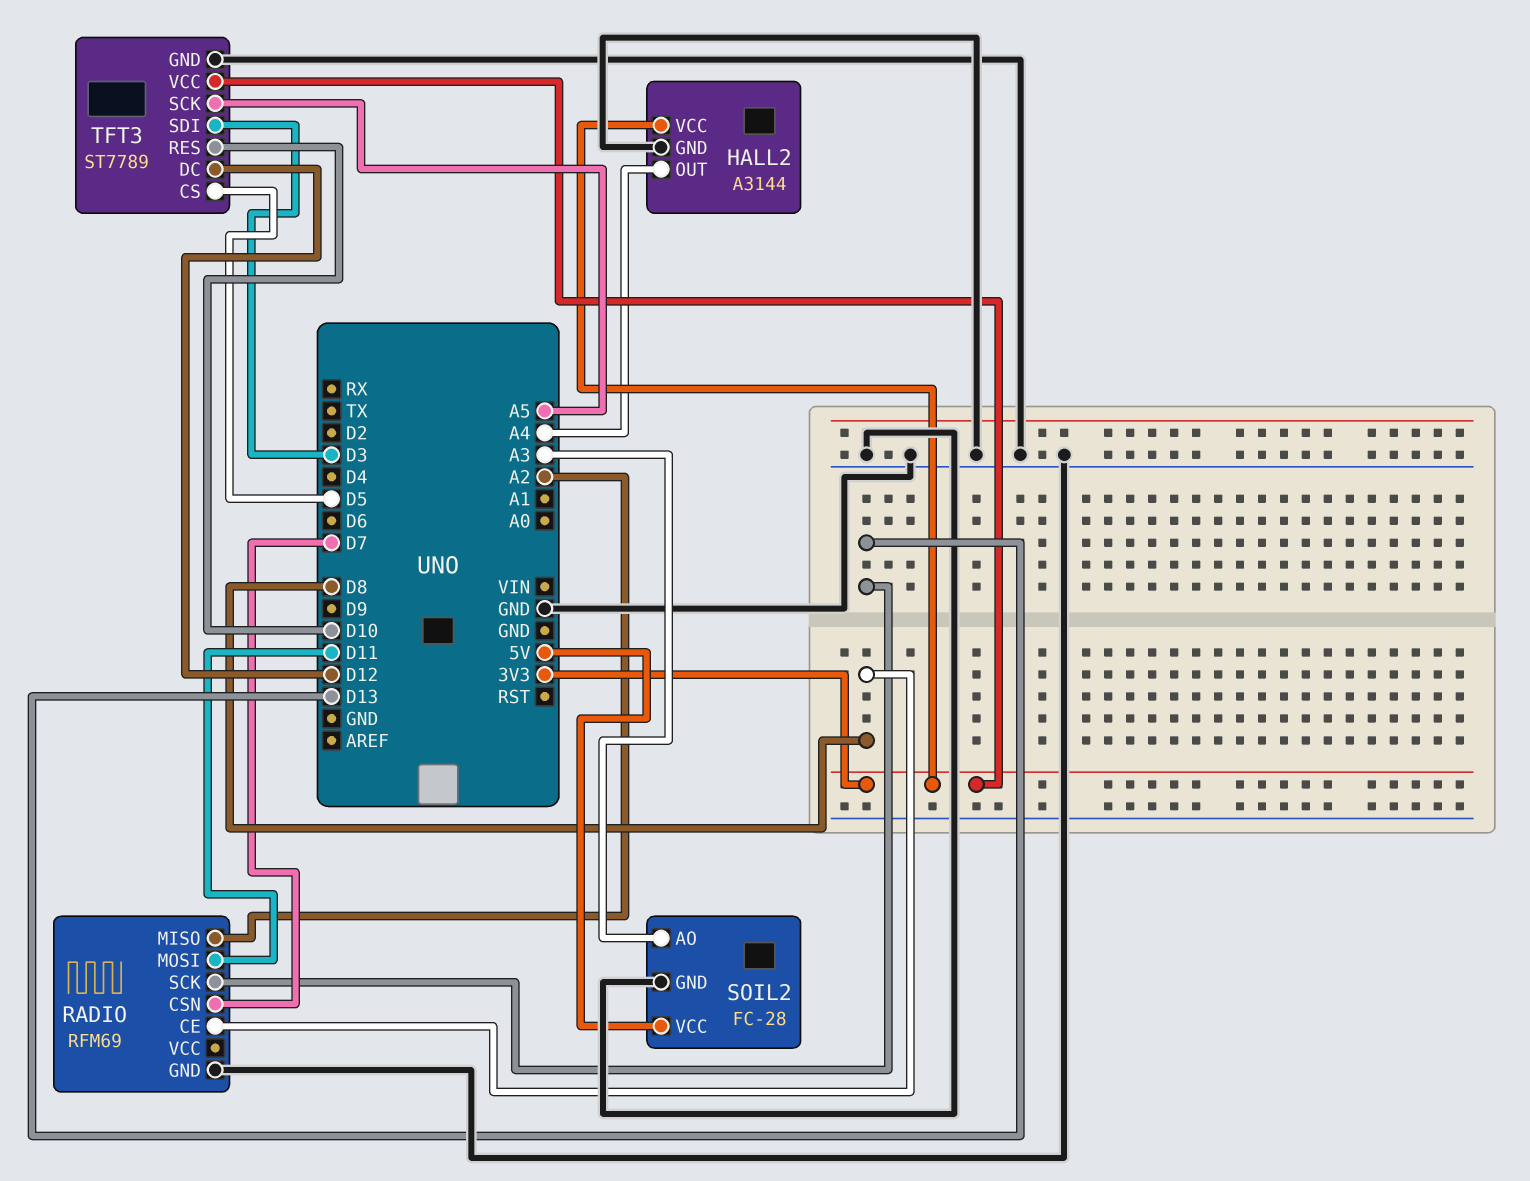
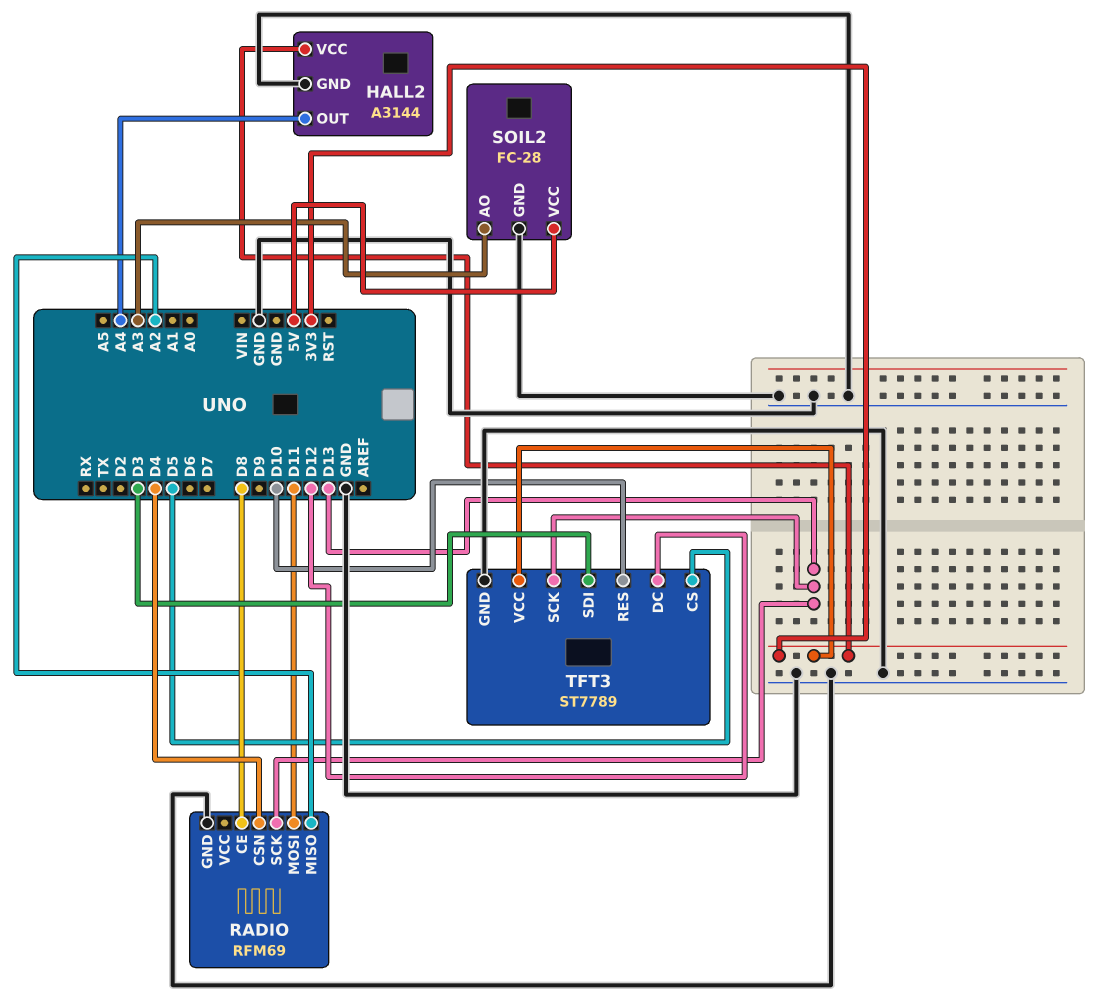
RADIO pin CSN: D7 -> D4
TFT3 pin SCK: A5 -> D13

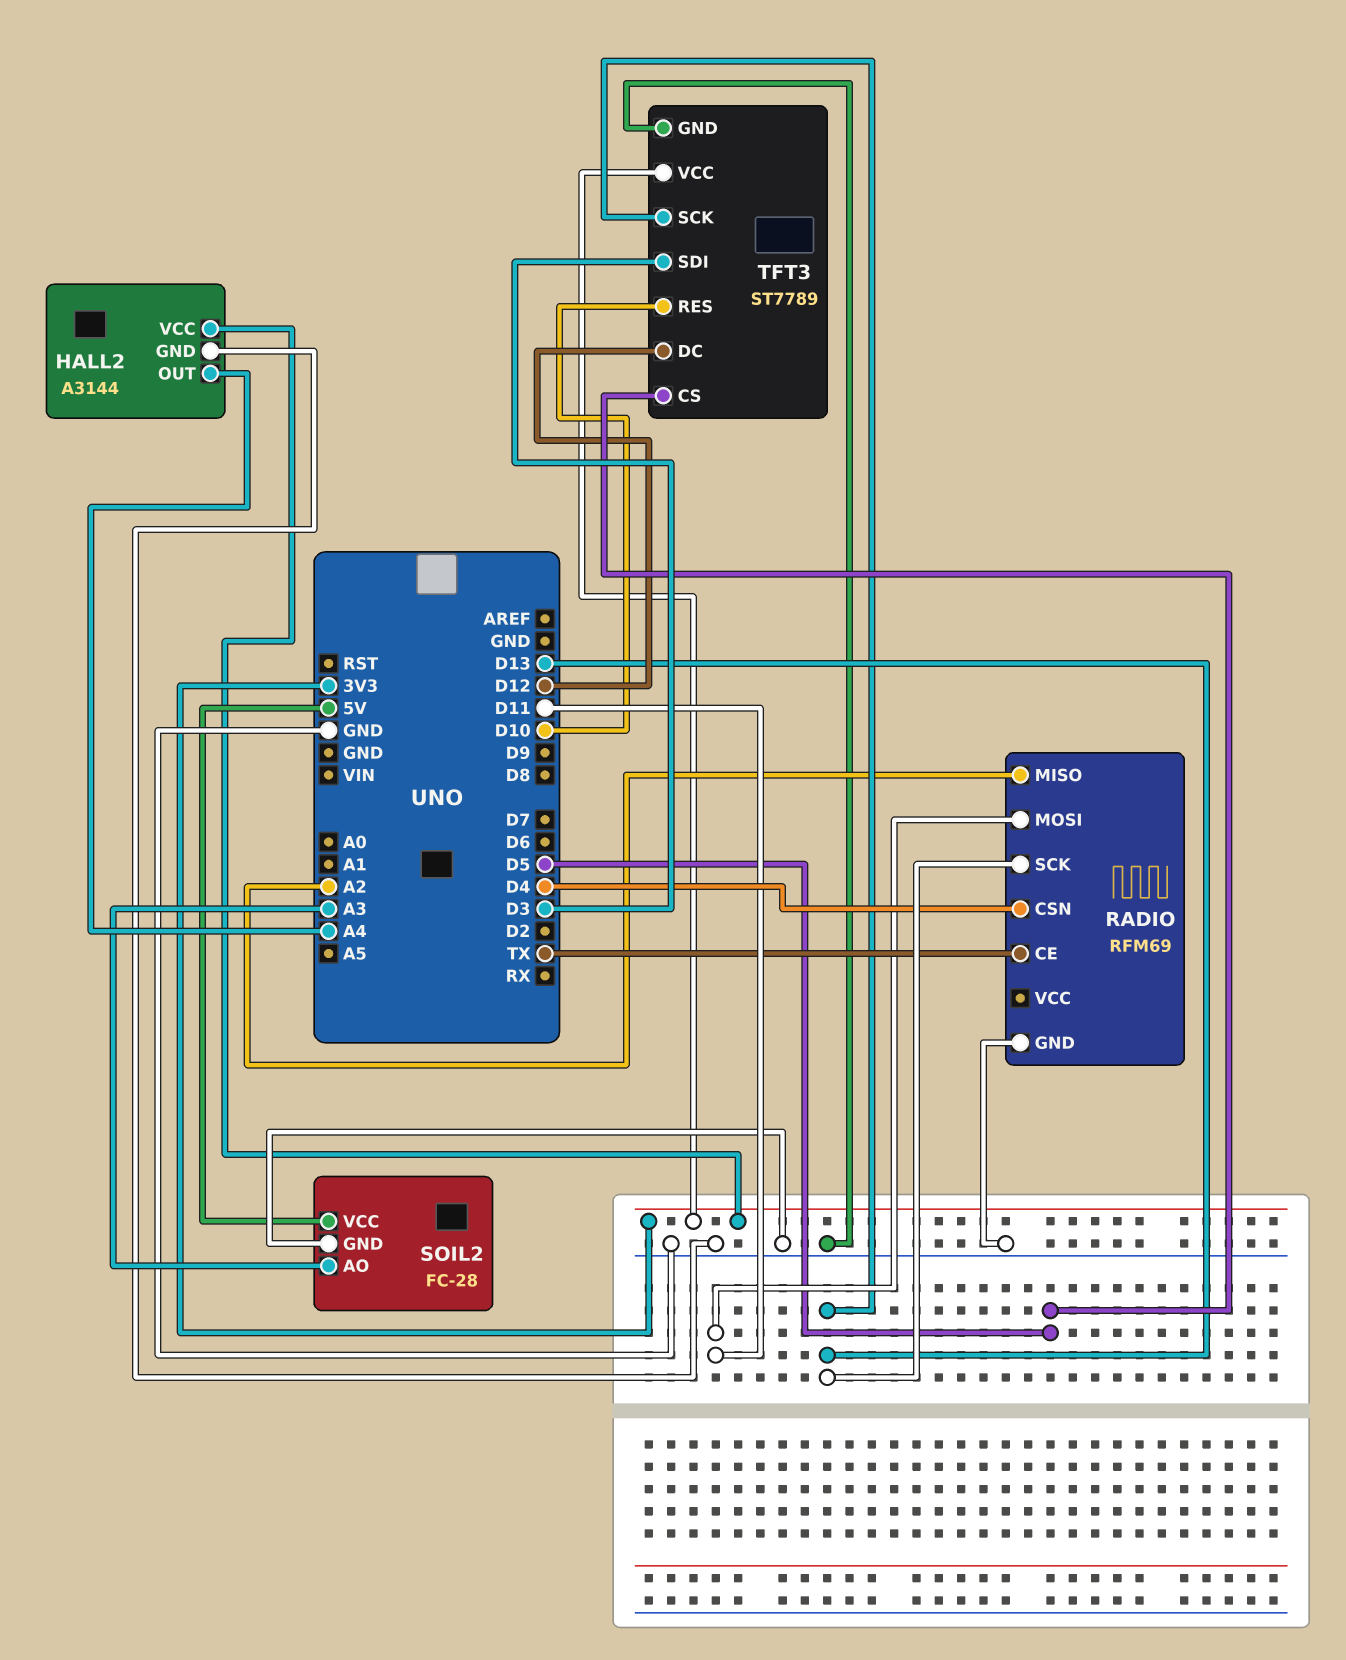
RADIO pin CE: D8 -> TX

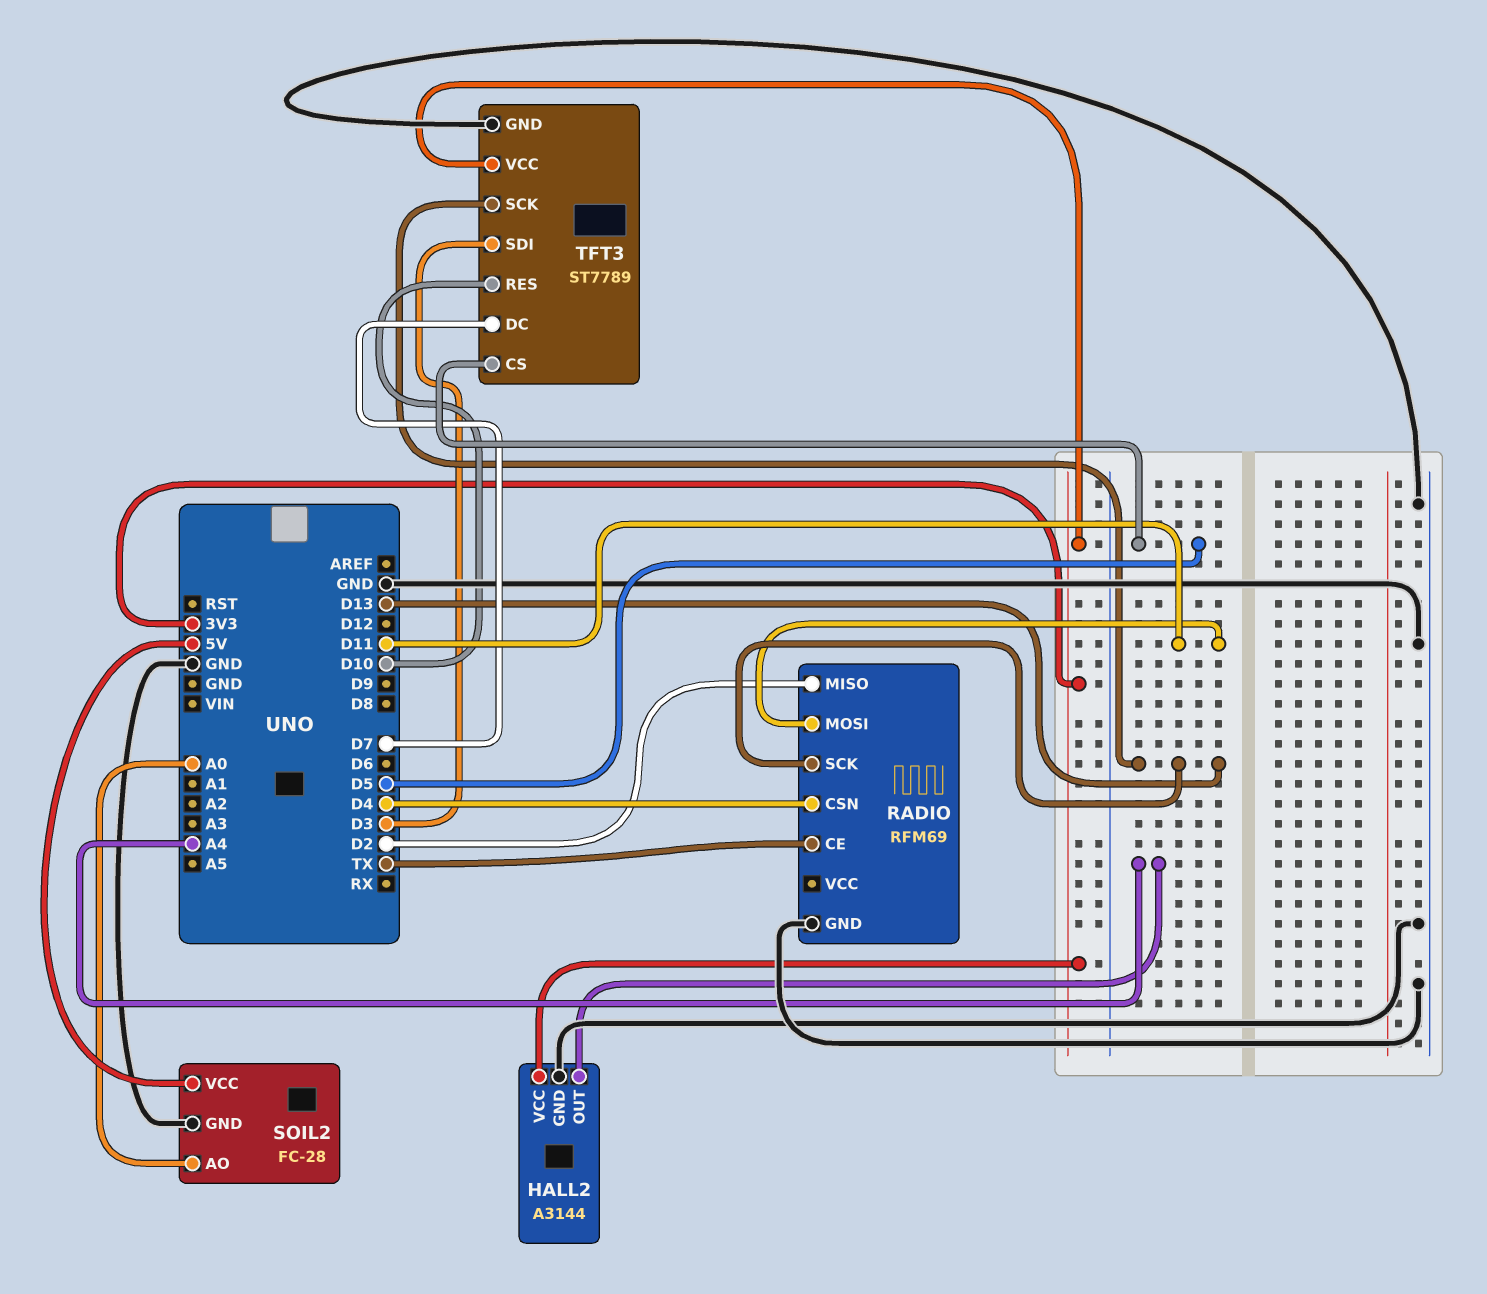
RADIO pin MISO: A2 -> D2
SOIL2 pin AO: A3 -> A0
TFT3 pin DC: D12 -> D7

